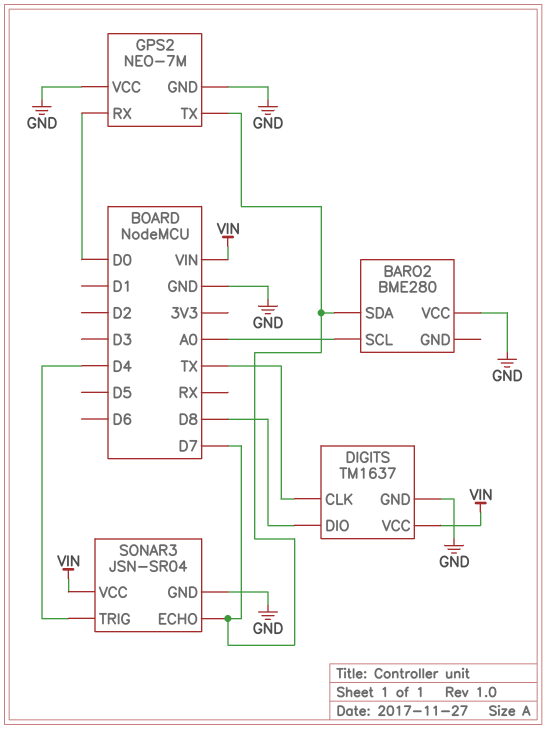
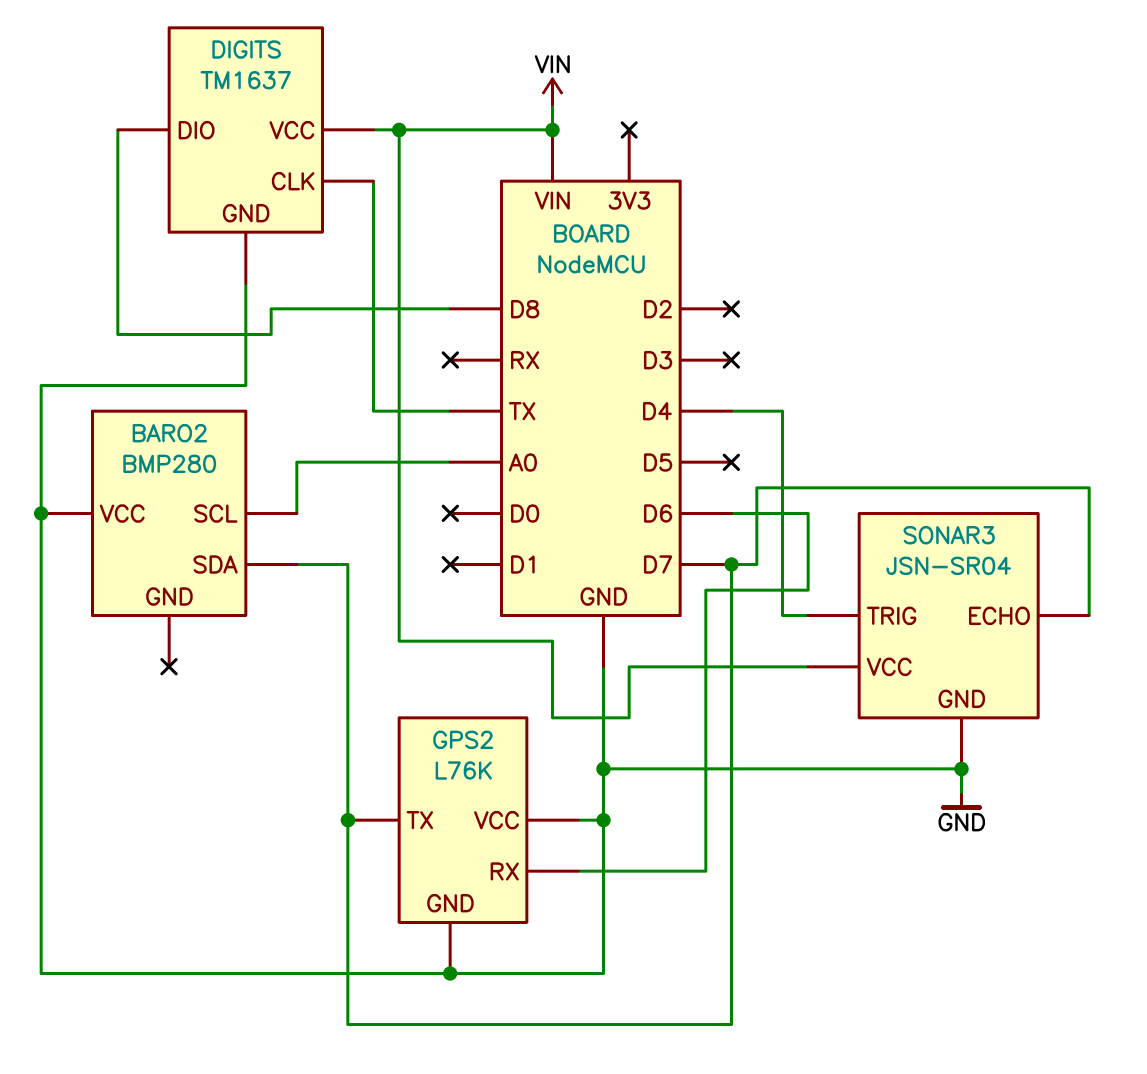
BARO2: BME280 -> BMP280
GPS2: NEO-7M -> L76K
GPS2 pin RX: D0 -> D6

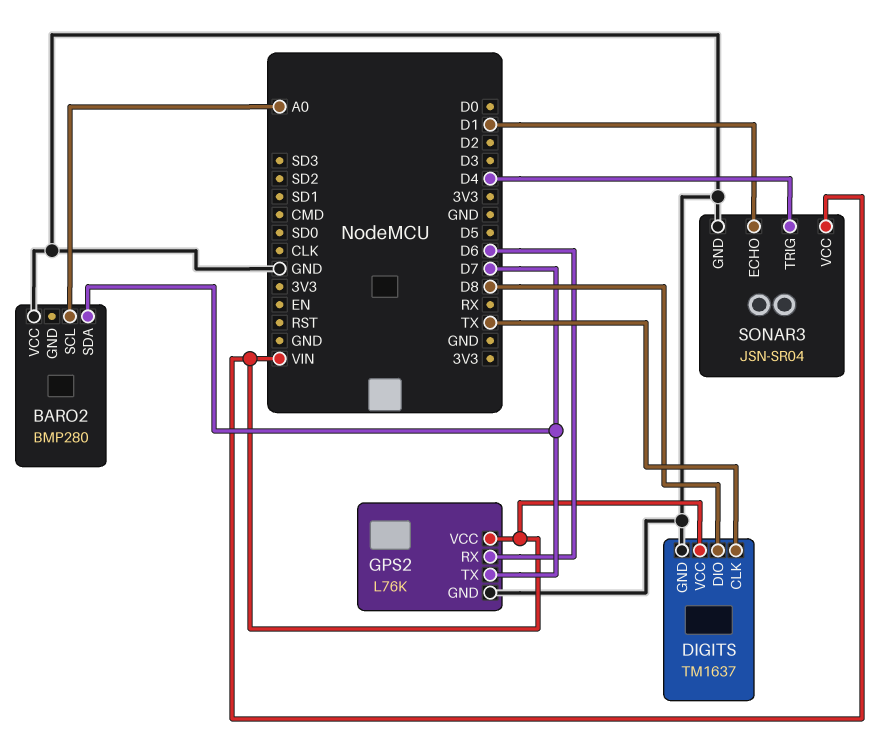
GPS2 pin VCC: GND -> VIN
SONAR3 pin ECHO: D7 -> D1

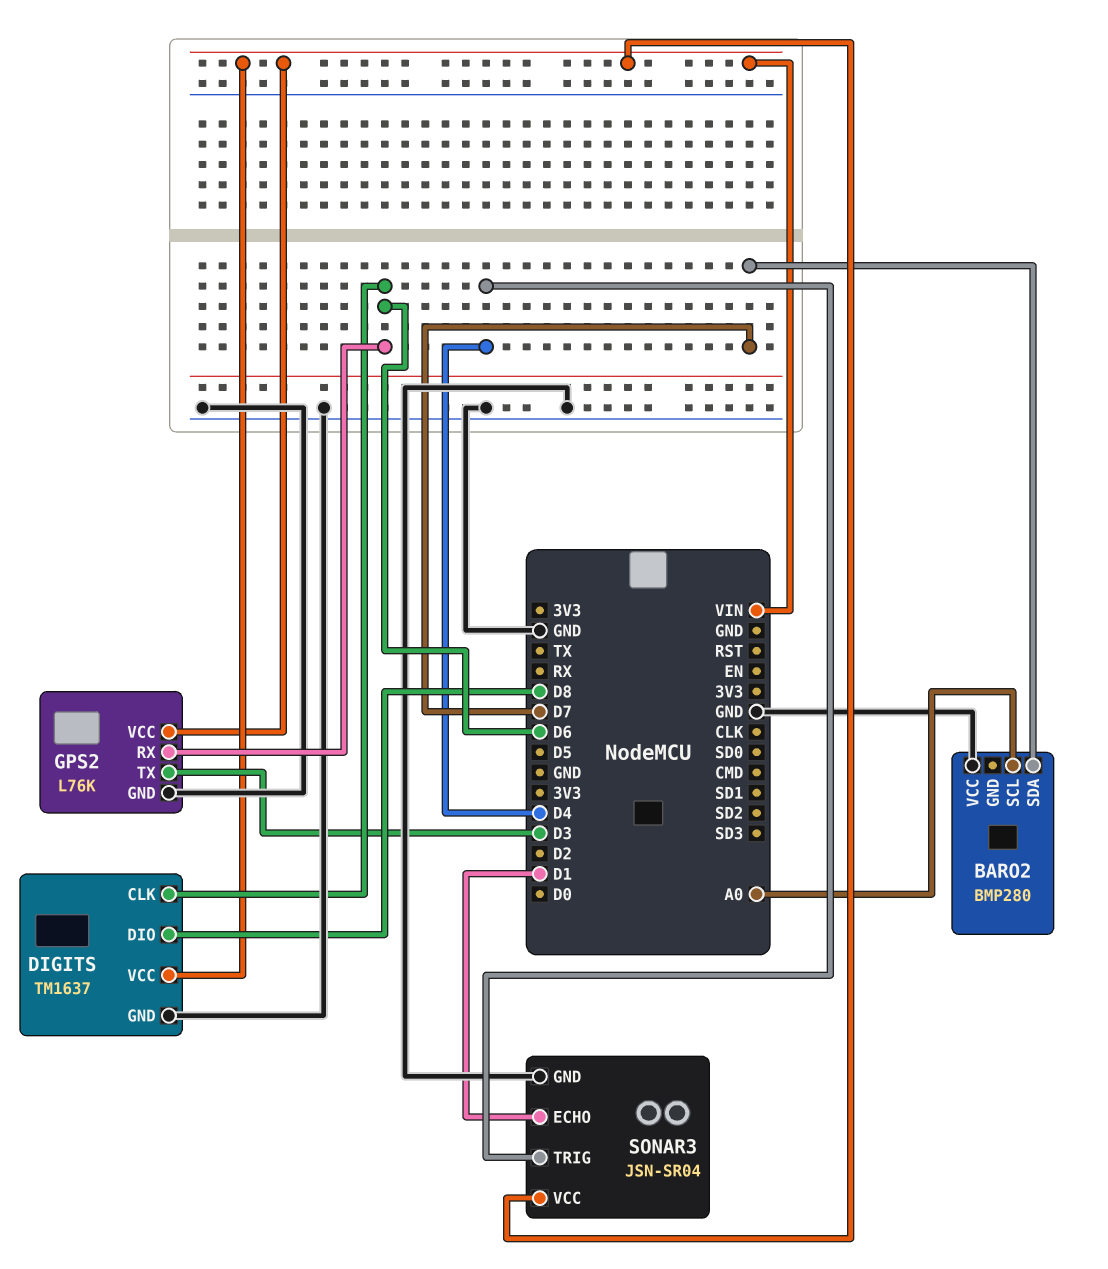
DIGITS pin CLK: TX -> D6
GPS2 pin TX: D7 -> D3

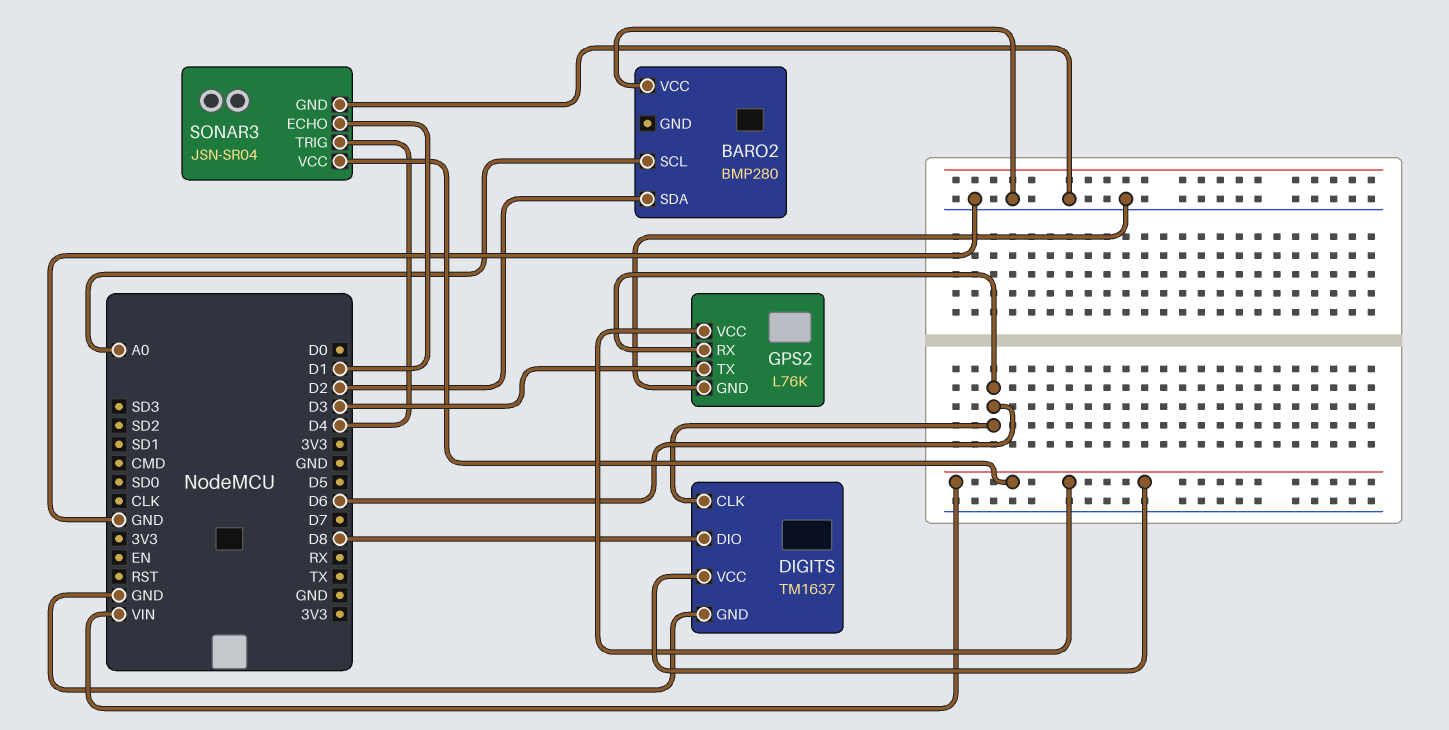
BARO2 pin SDA: D7 -> D2

